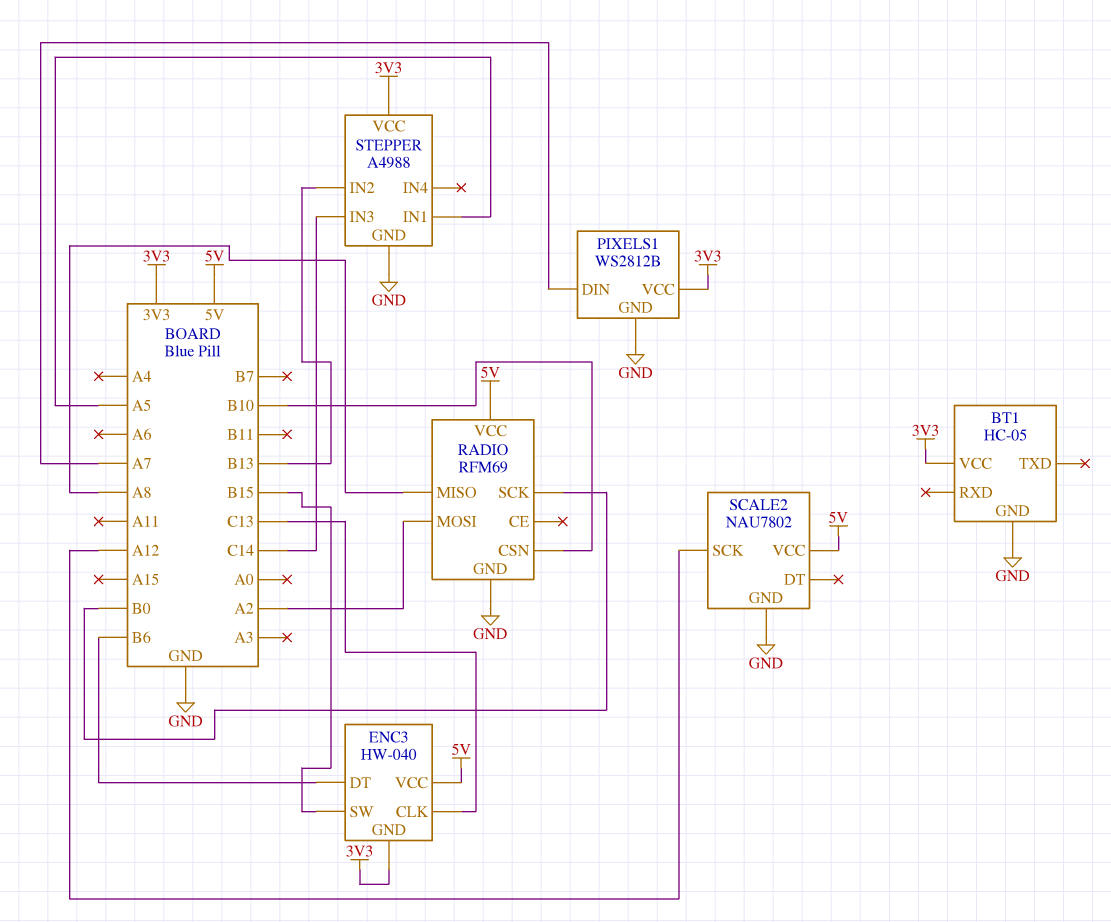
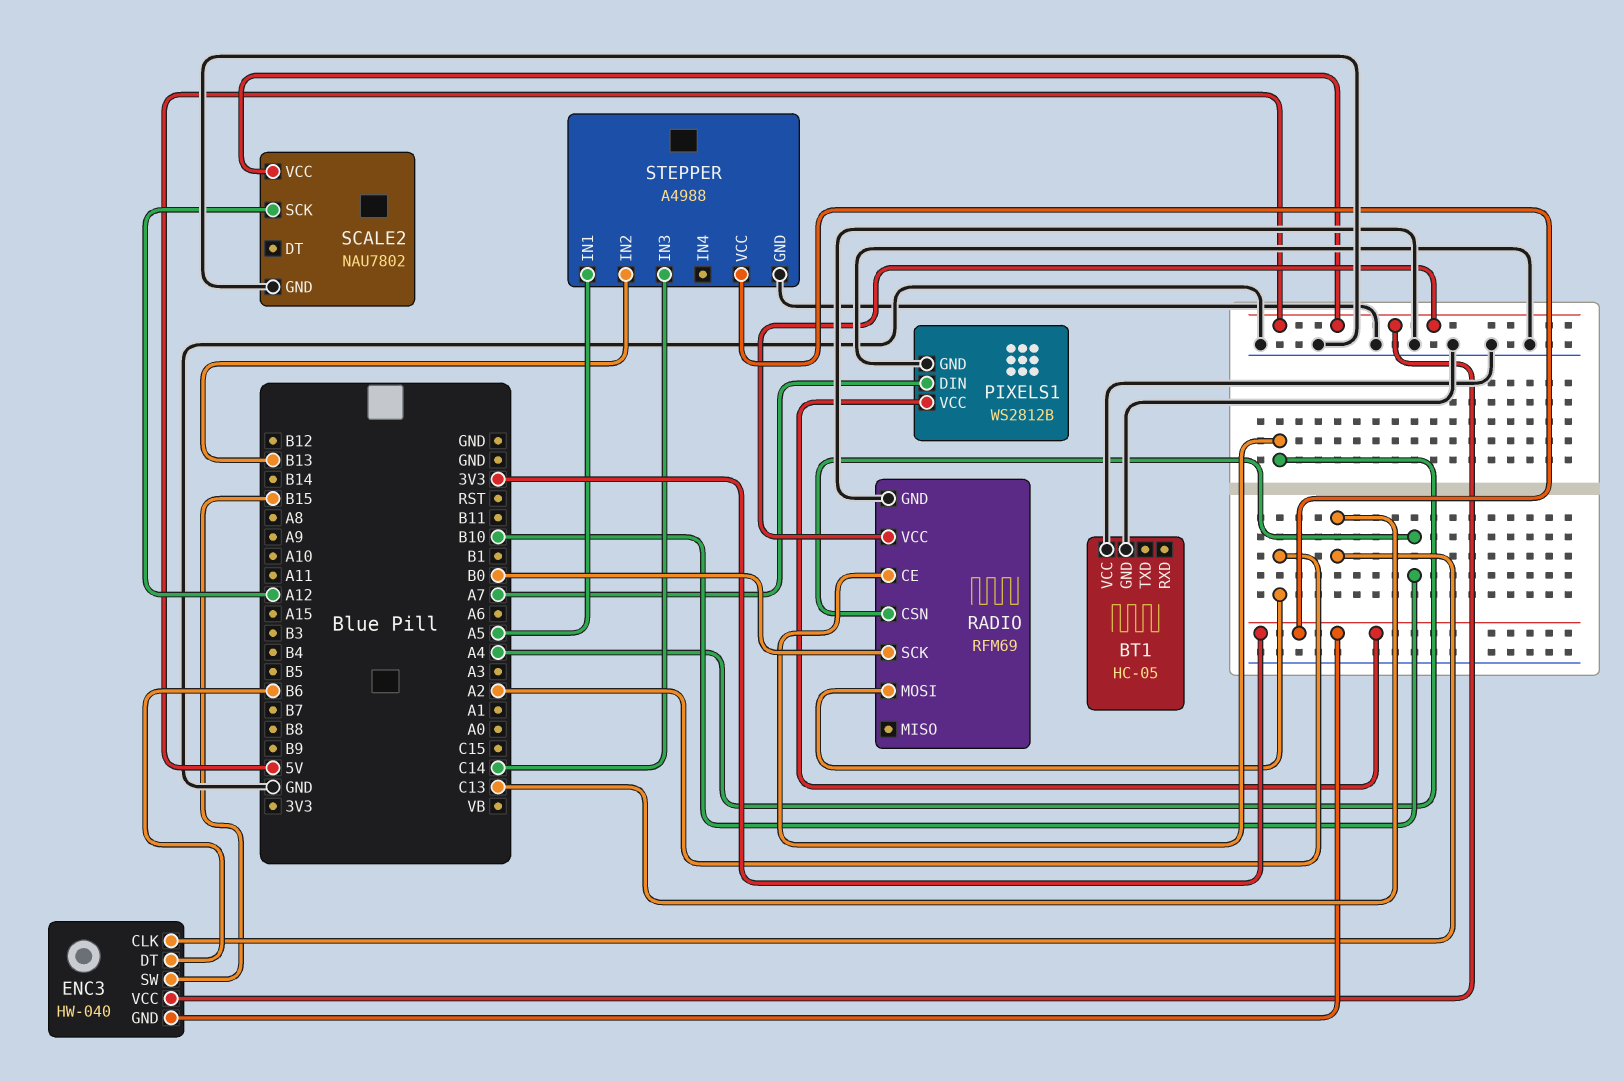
BT1 pin VCC: 3V3 -> GND
RADIO pin CE: none -> A4
RADIO pin MISO: A8 -> none

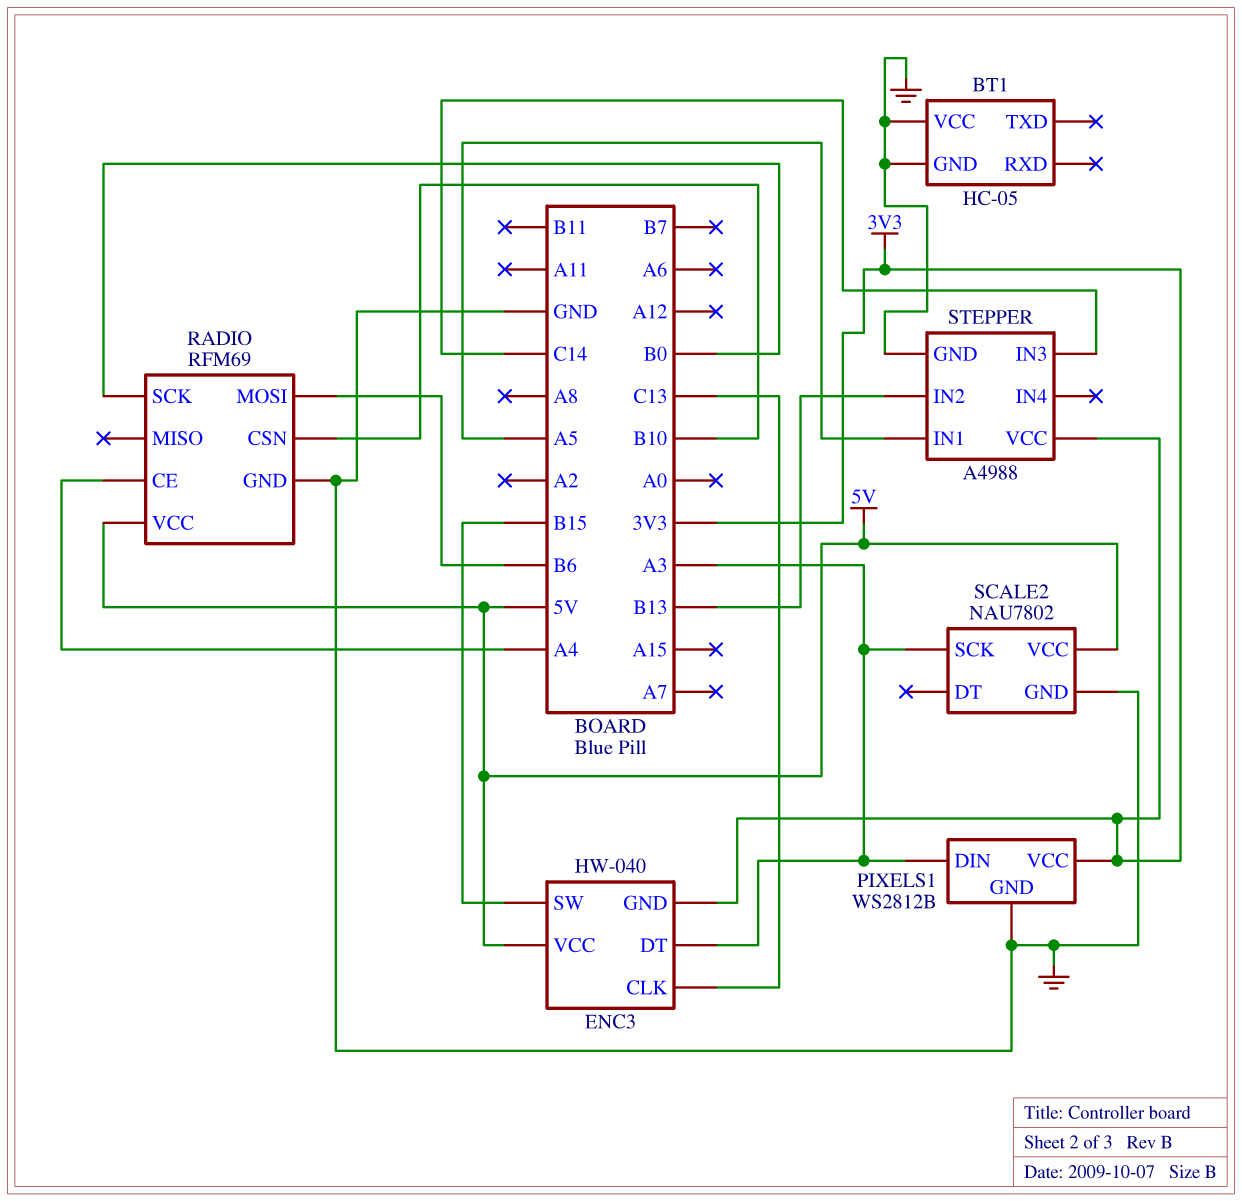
ENC3 pin DT: B6 -> A3
PIXELS1 pin DIN: A7 -> A3
RADIO pin MOSI: A2 -> B6
SCALE2 pin SCK: A12 -> A3

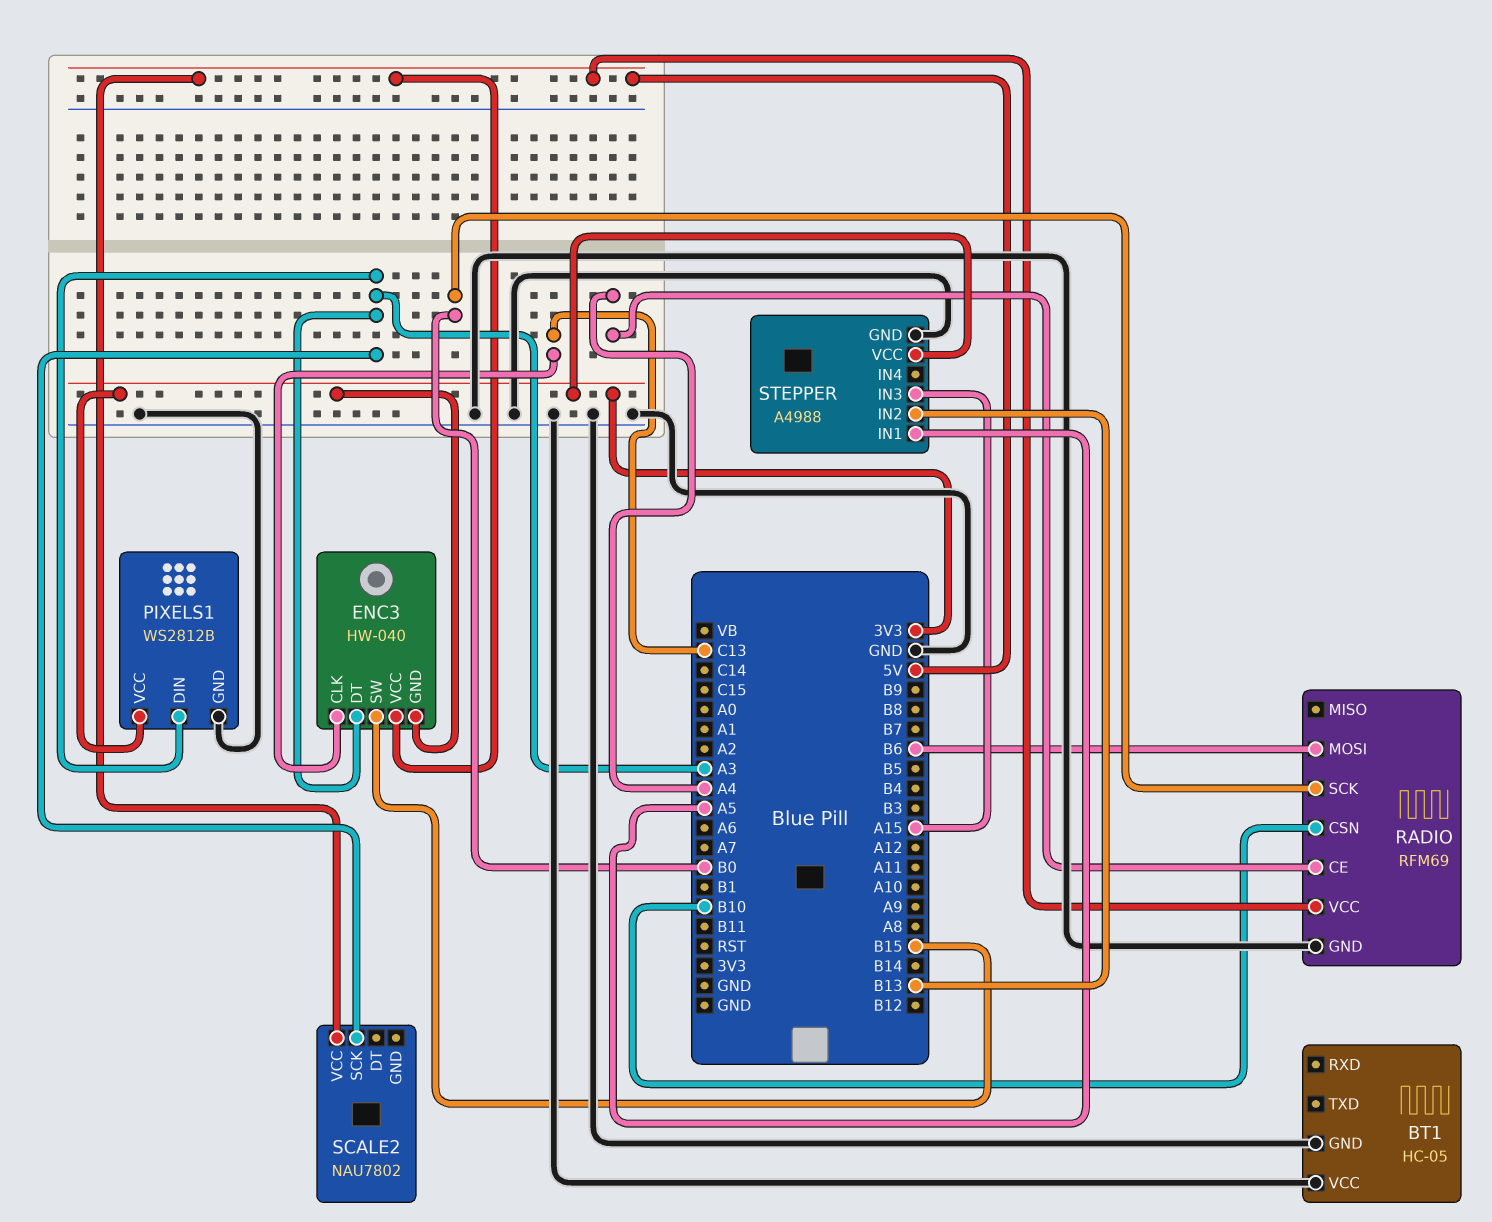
SCALE2 pin GND: GND -> none
STEPPER pin IN3: C14 -> A15

